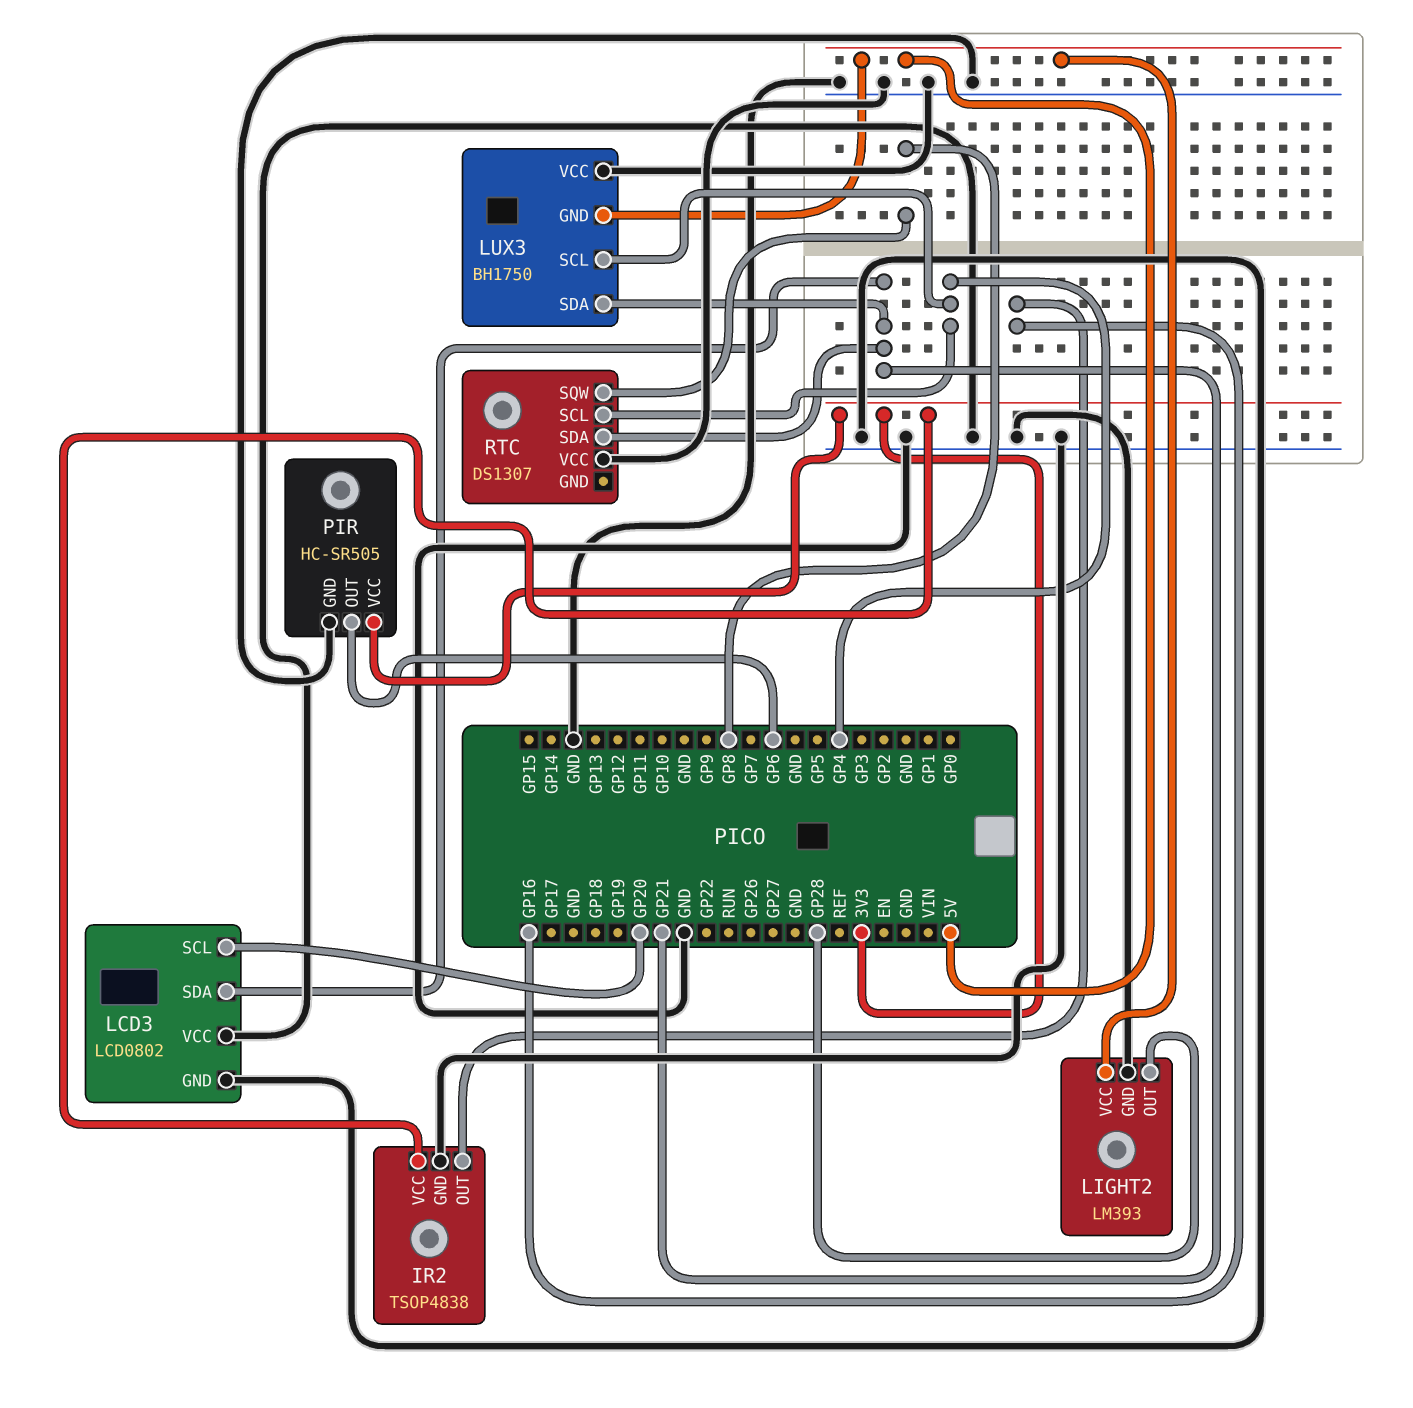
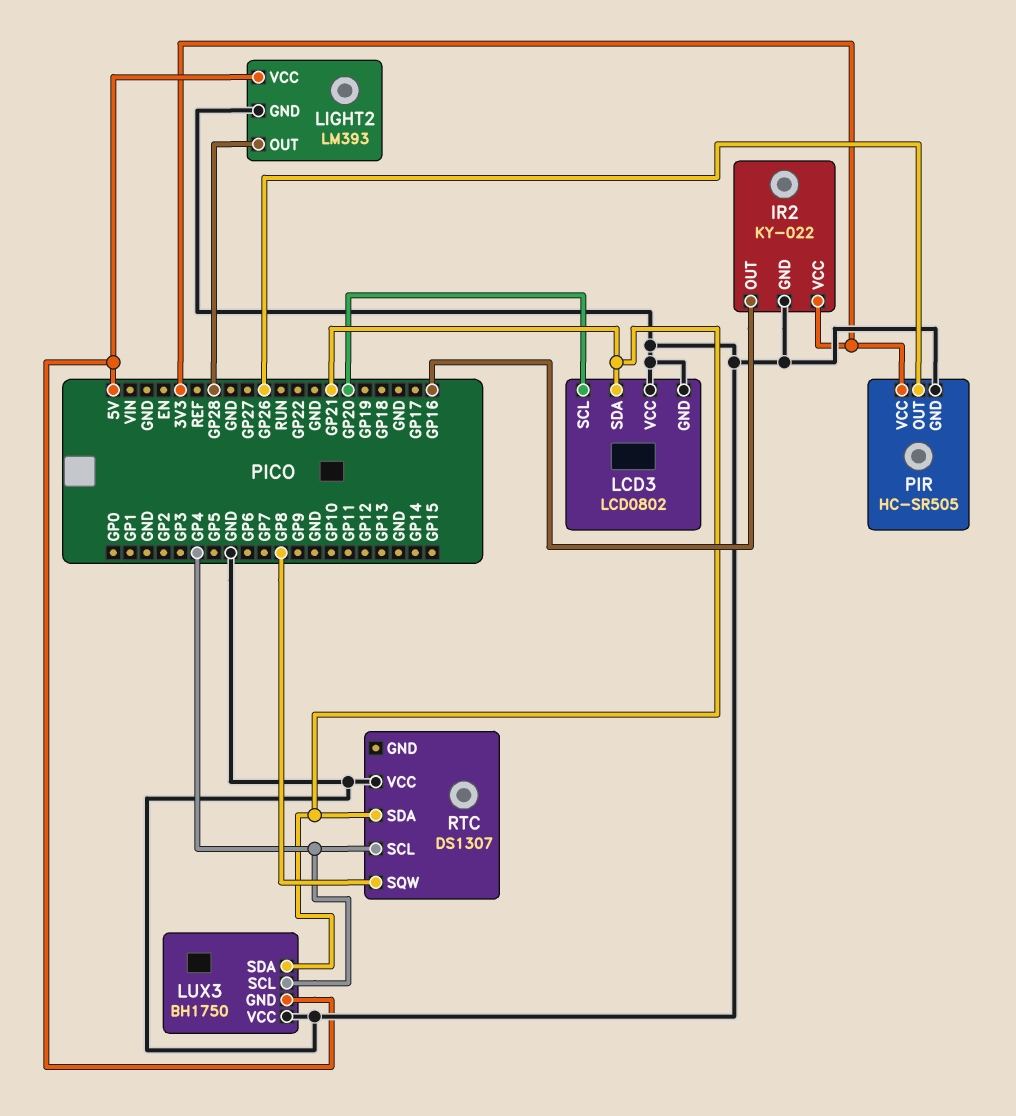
IR2: TSOP4838 -> KY-022
PIR pin OUT: GP6 -> GP26

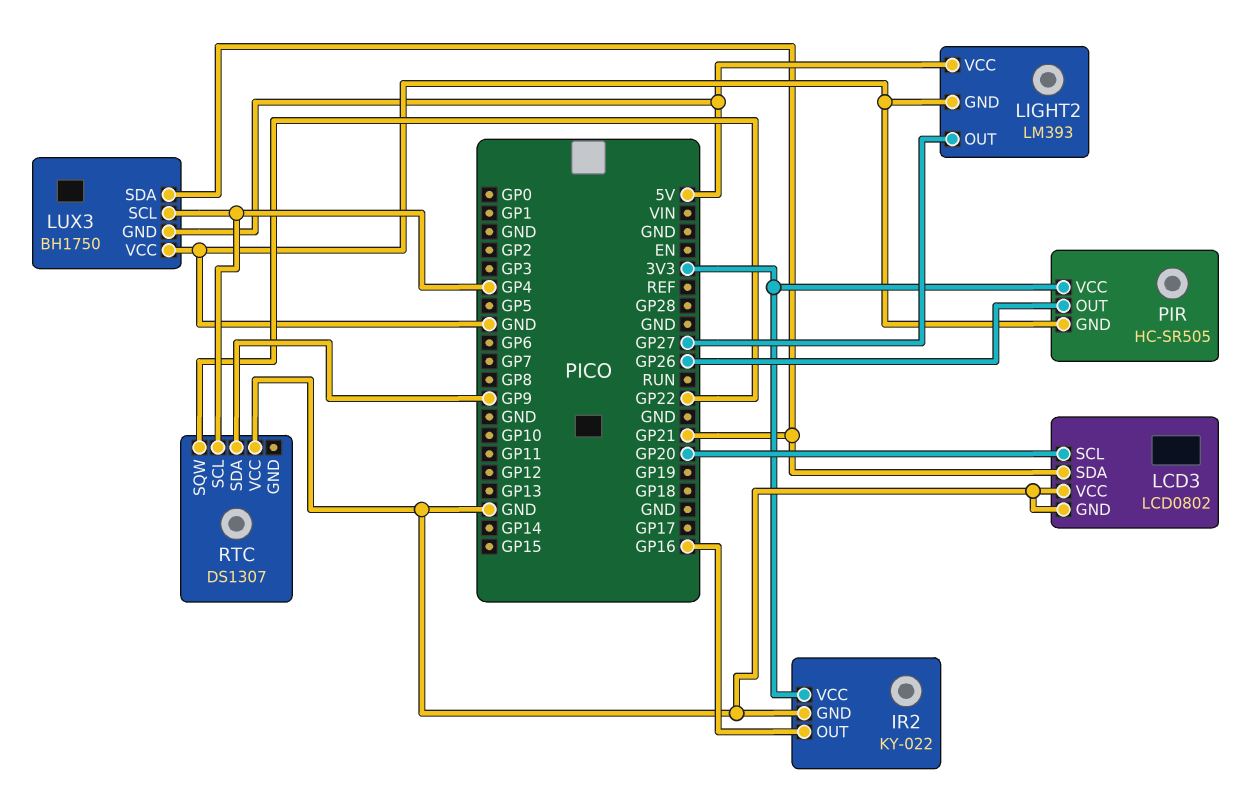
LIGHT2 pin OUT: GP28 -> GP27
RTC pin SDA: GP21 -> GP9
RTC pin SQW: GP8 -> GP22

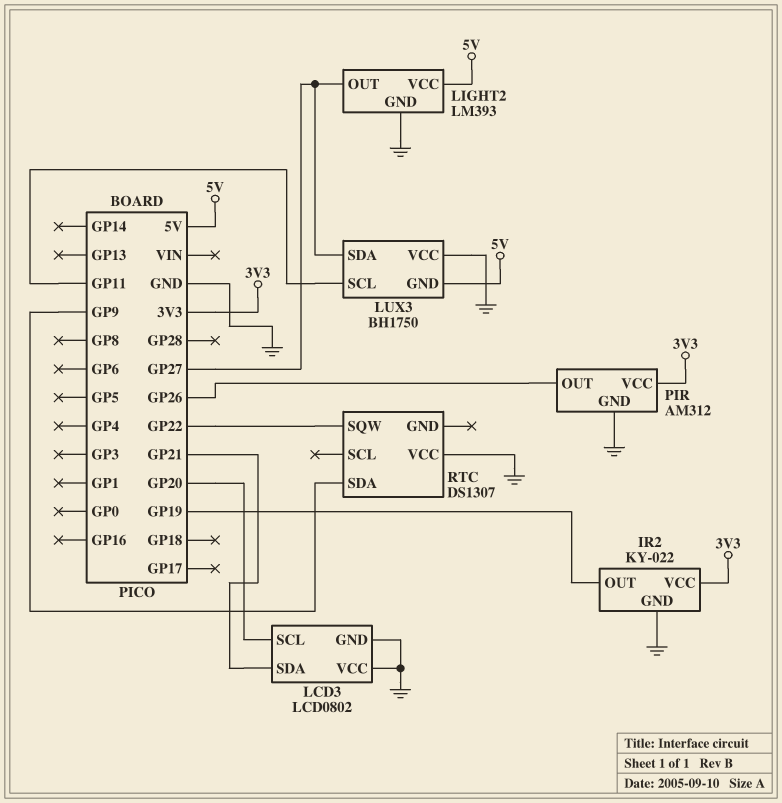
IR2 pin OUT: GP16 -> GP19
LUX3 pin SCL: GP4 -> GP11
LUX3 pin SDA: GP21 -> GP27
PIR: HC-SR505 -> AM312
RTC pin SCL: GP4 -> none

